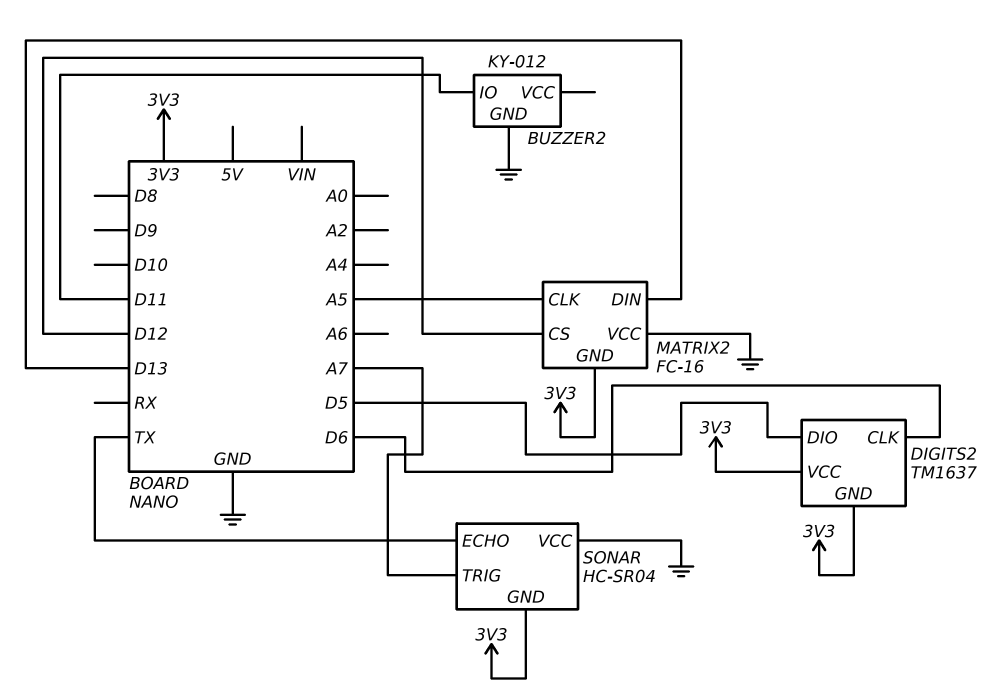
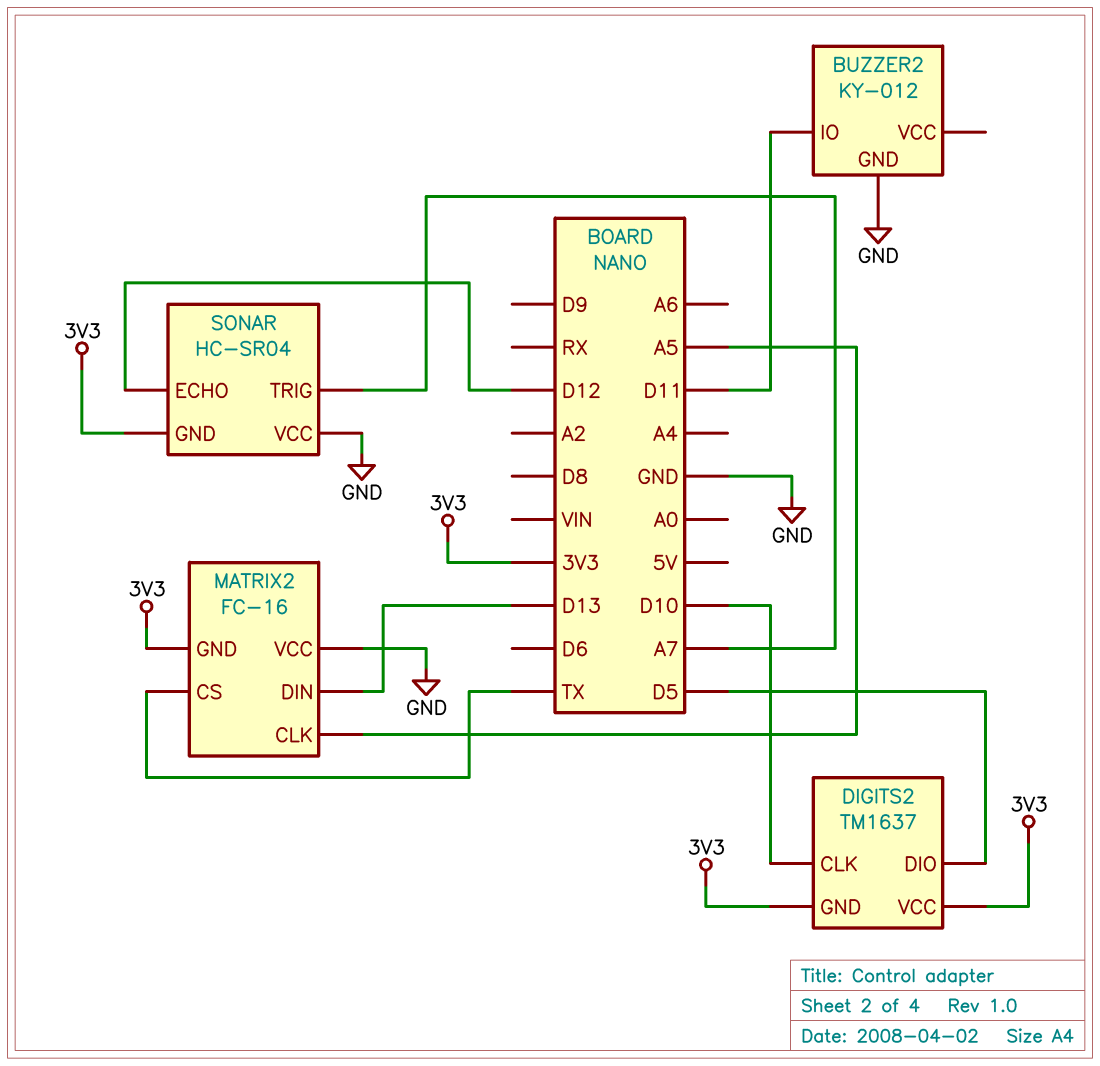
DIGITS2 pin CLK: D6 -> D10
MATRIX2 pin CS: D12 -> TX
SONAR pin ECHO: TX -> D12

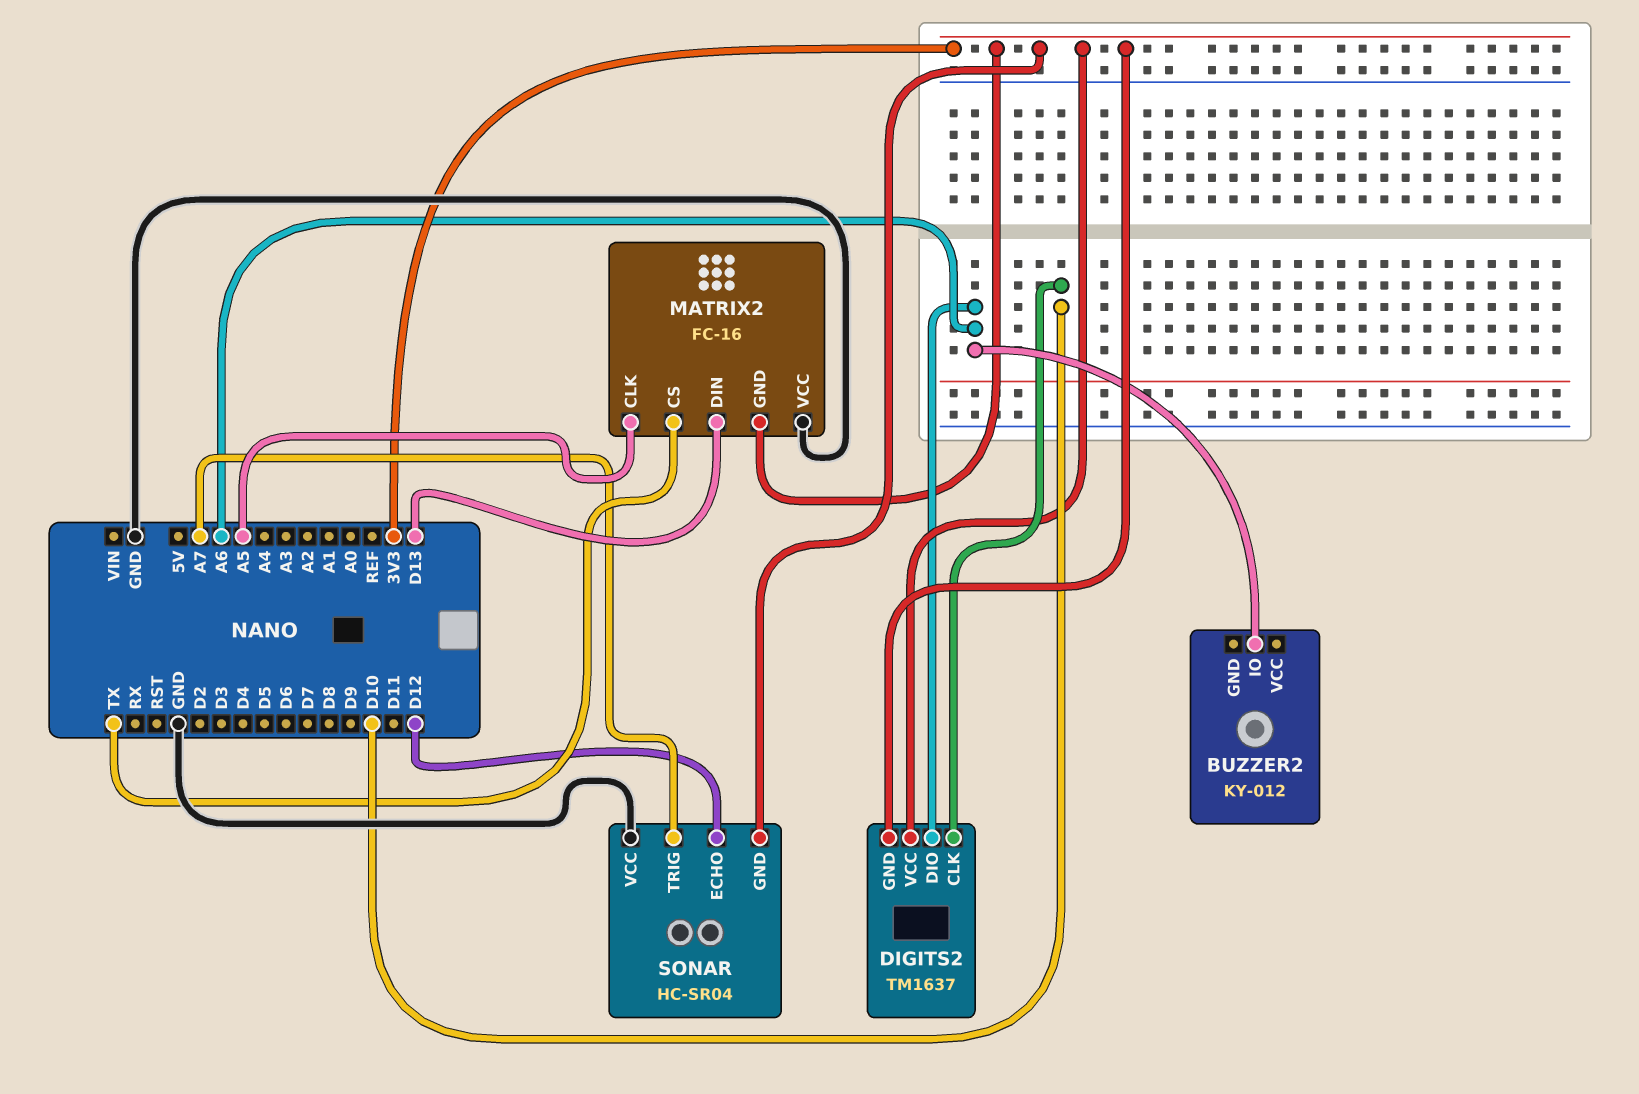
BUZZER2 pin GND: GND -> none
BUZZER2 pin IO: D11 -> A6
DIGITS2 pin DIO: D5 -> A6

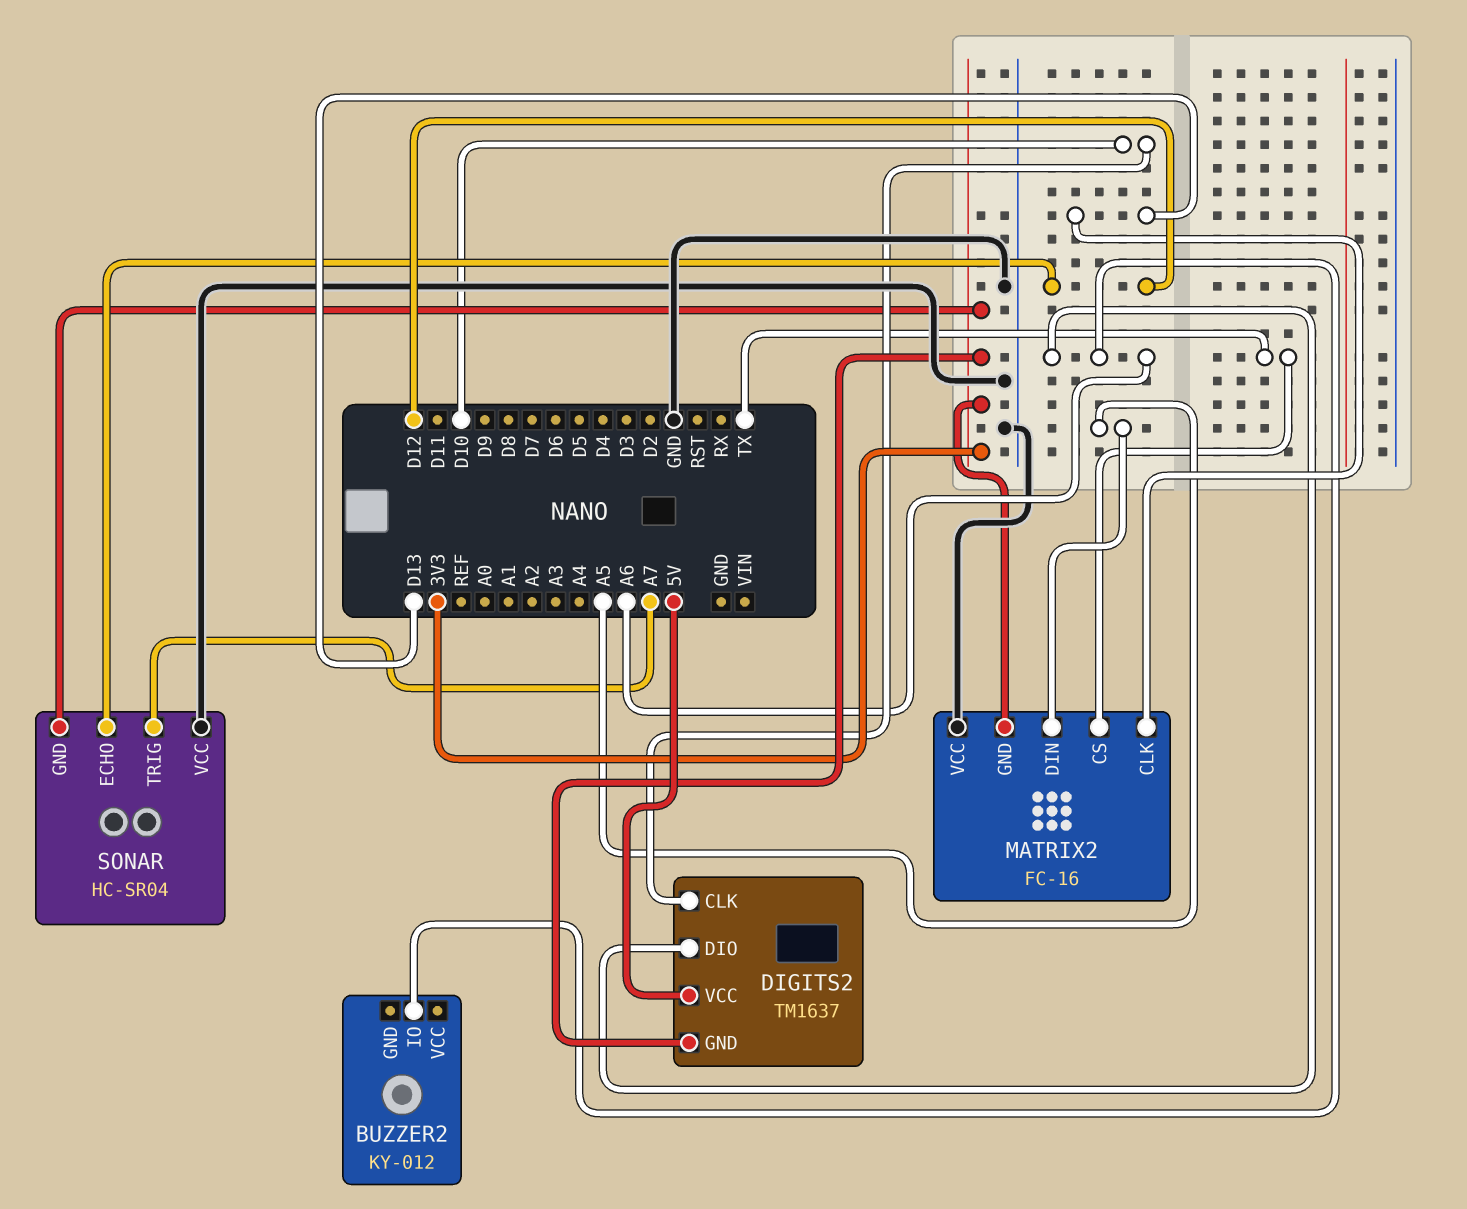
DIGITS2 pin VCC: 3V3 -> 5V
MATRIX2 pin CLK: A5 -> D13
MATRIX2 pin DIN: D13 -> A5

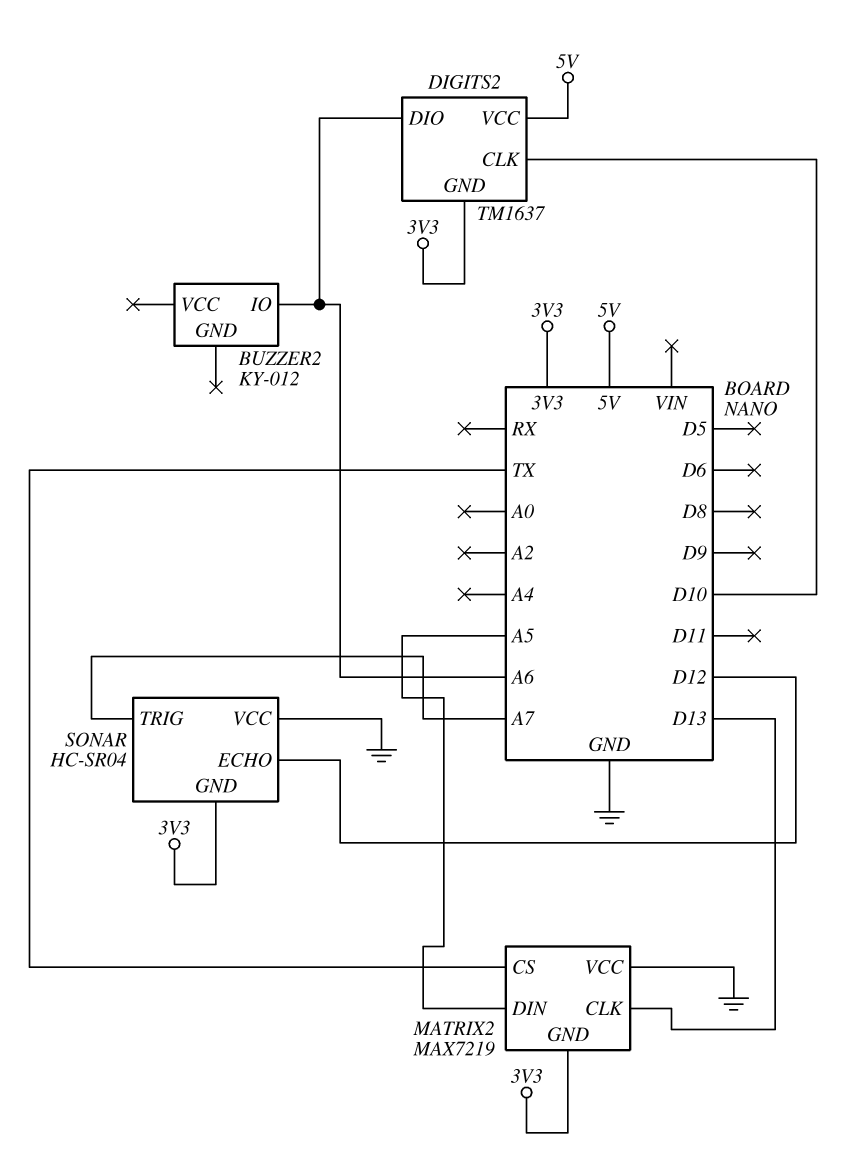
MATRIX2: FC-16 -> MAX7219

